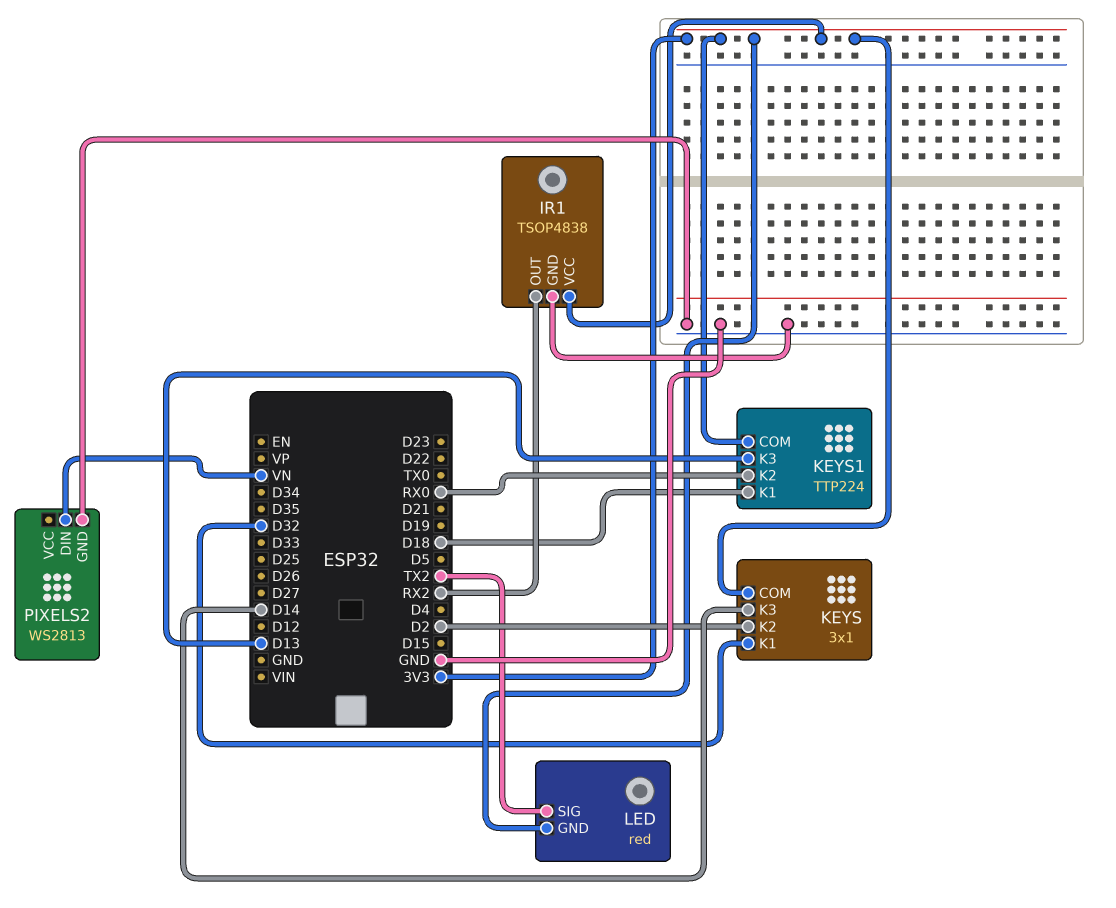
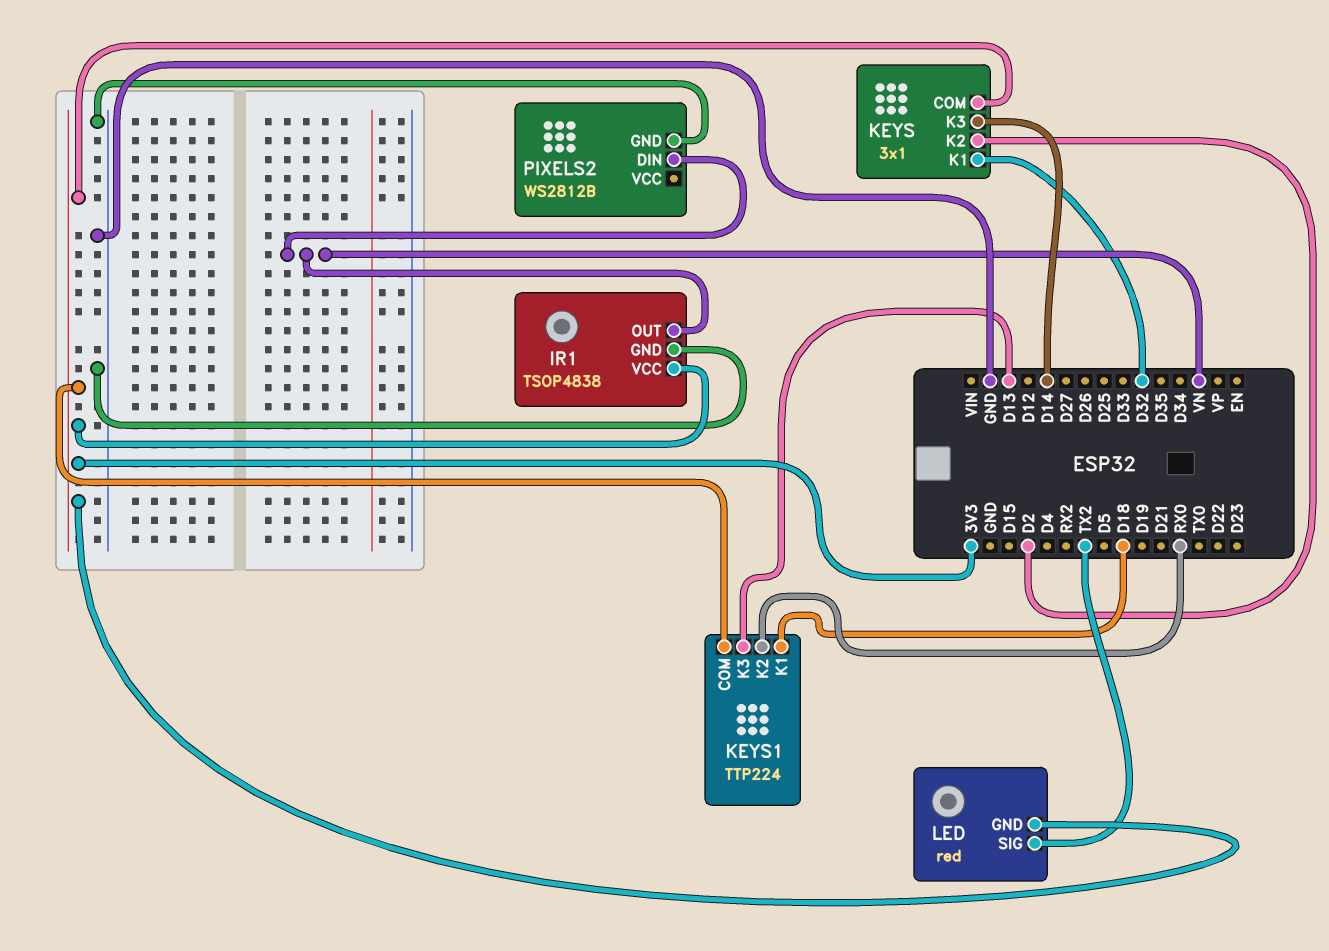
IR1 pin OUT: RX2 -> VN
PIXELS2: WS2813 -> WS2812B

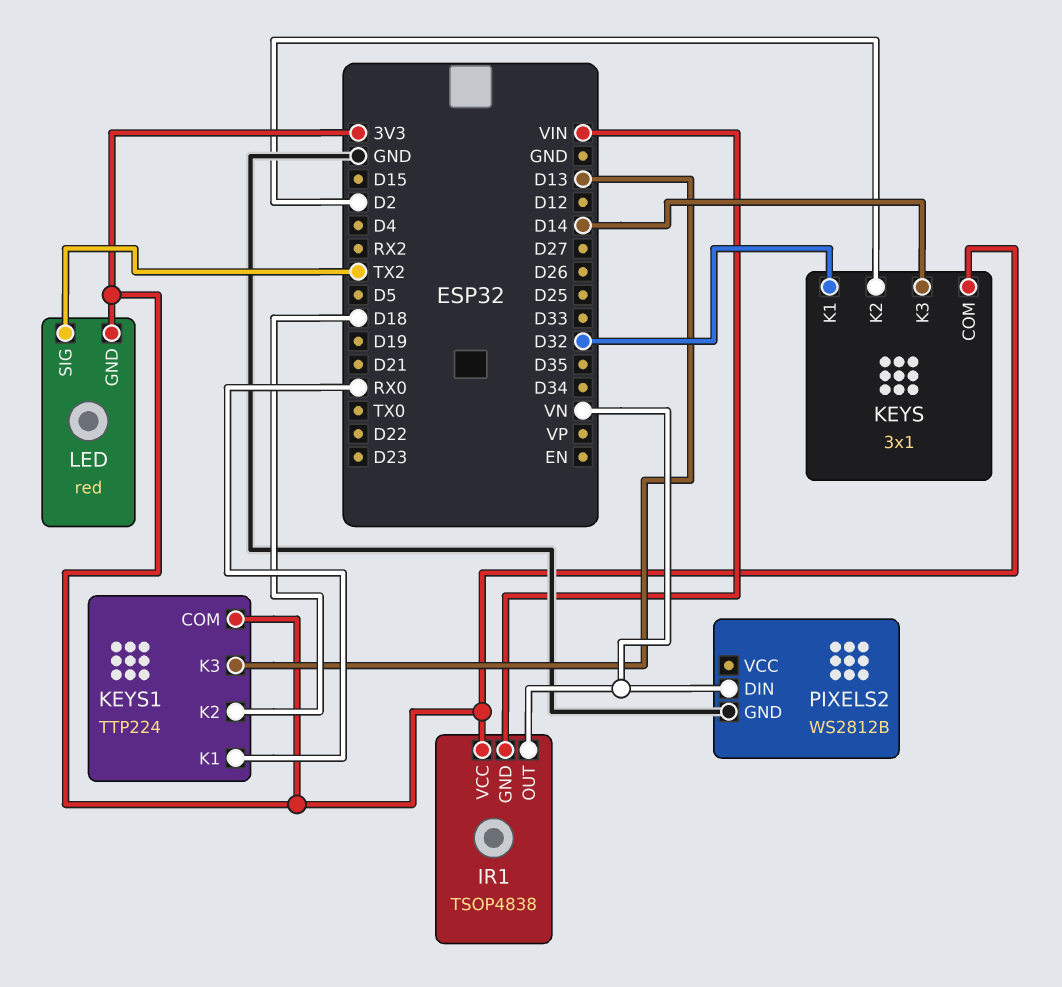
IR1 pin GND: GND -> VIN
KEYS1 pin K1: D18 -> RX0
KEYS1 pin K2: RX0 -> D18

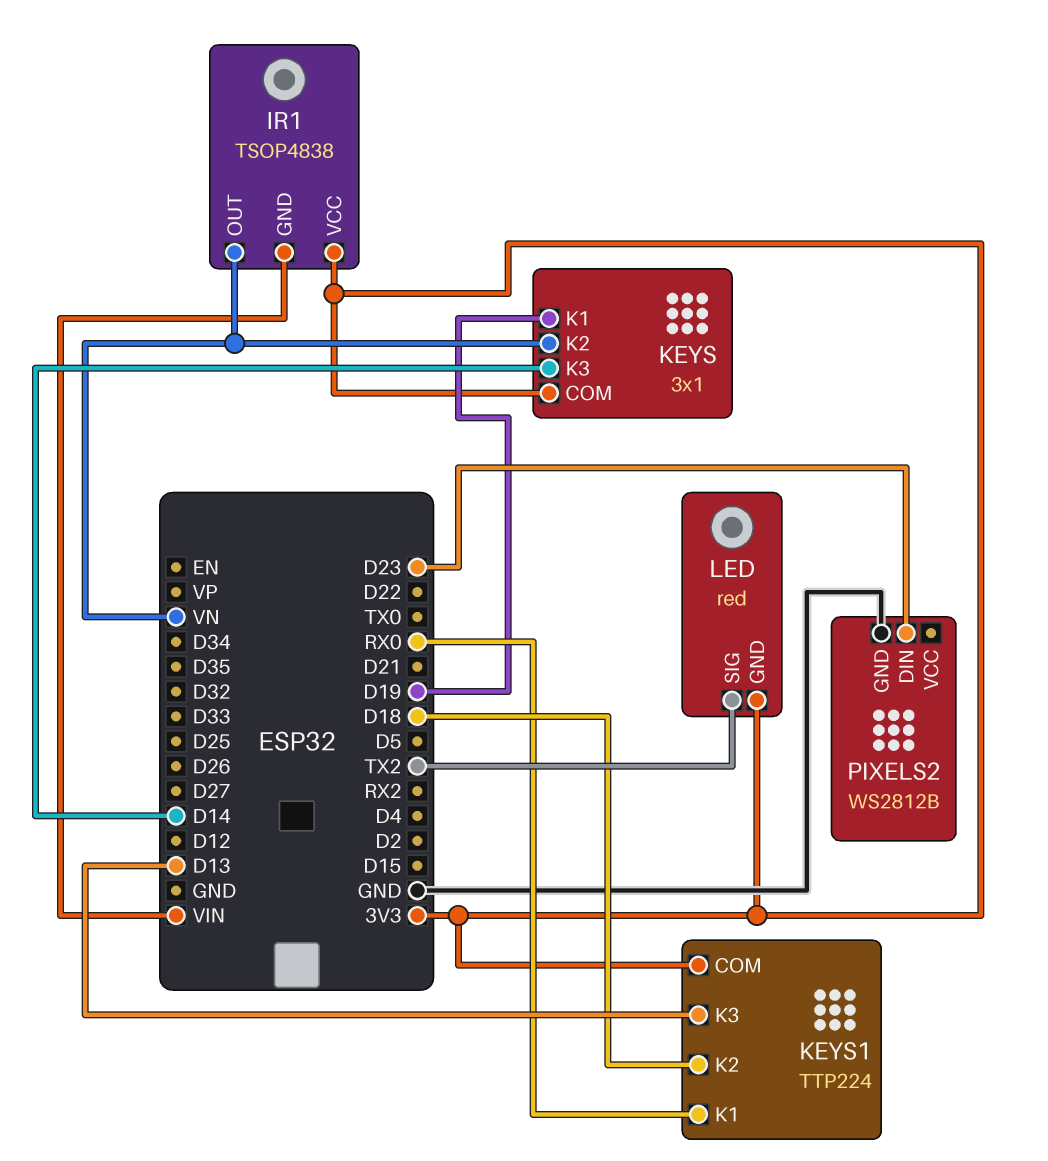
KEYS pin K1: D32 -> D19
KEYS pin K2: D2 -> VN
PIXELS2 pin DIN: VN -> D23

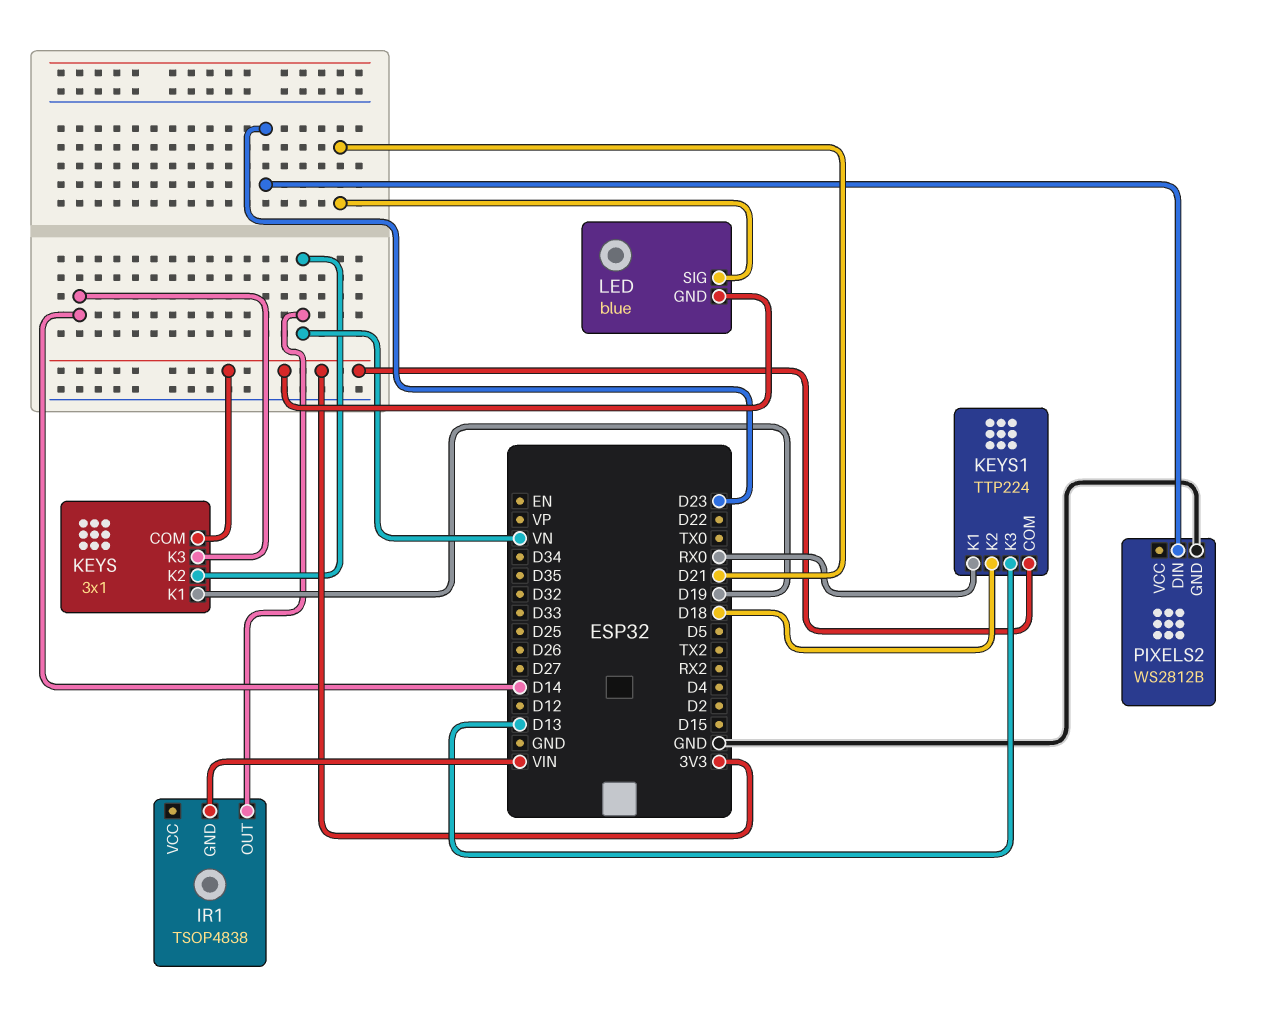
IR1 pin VCC: 3V3 -> none
LED: red -> blue
LED pin SIG: TX2 -> D21

